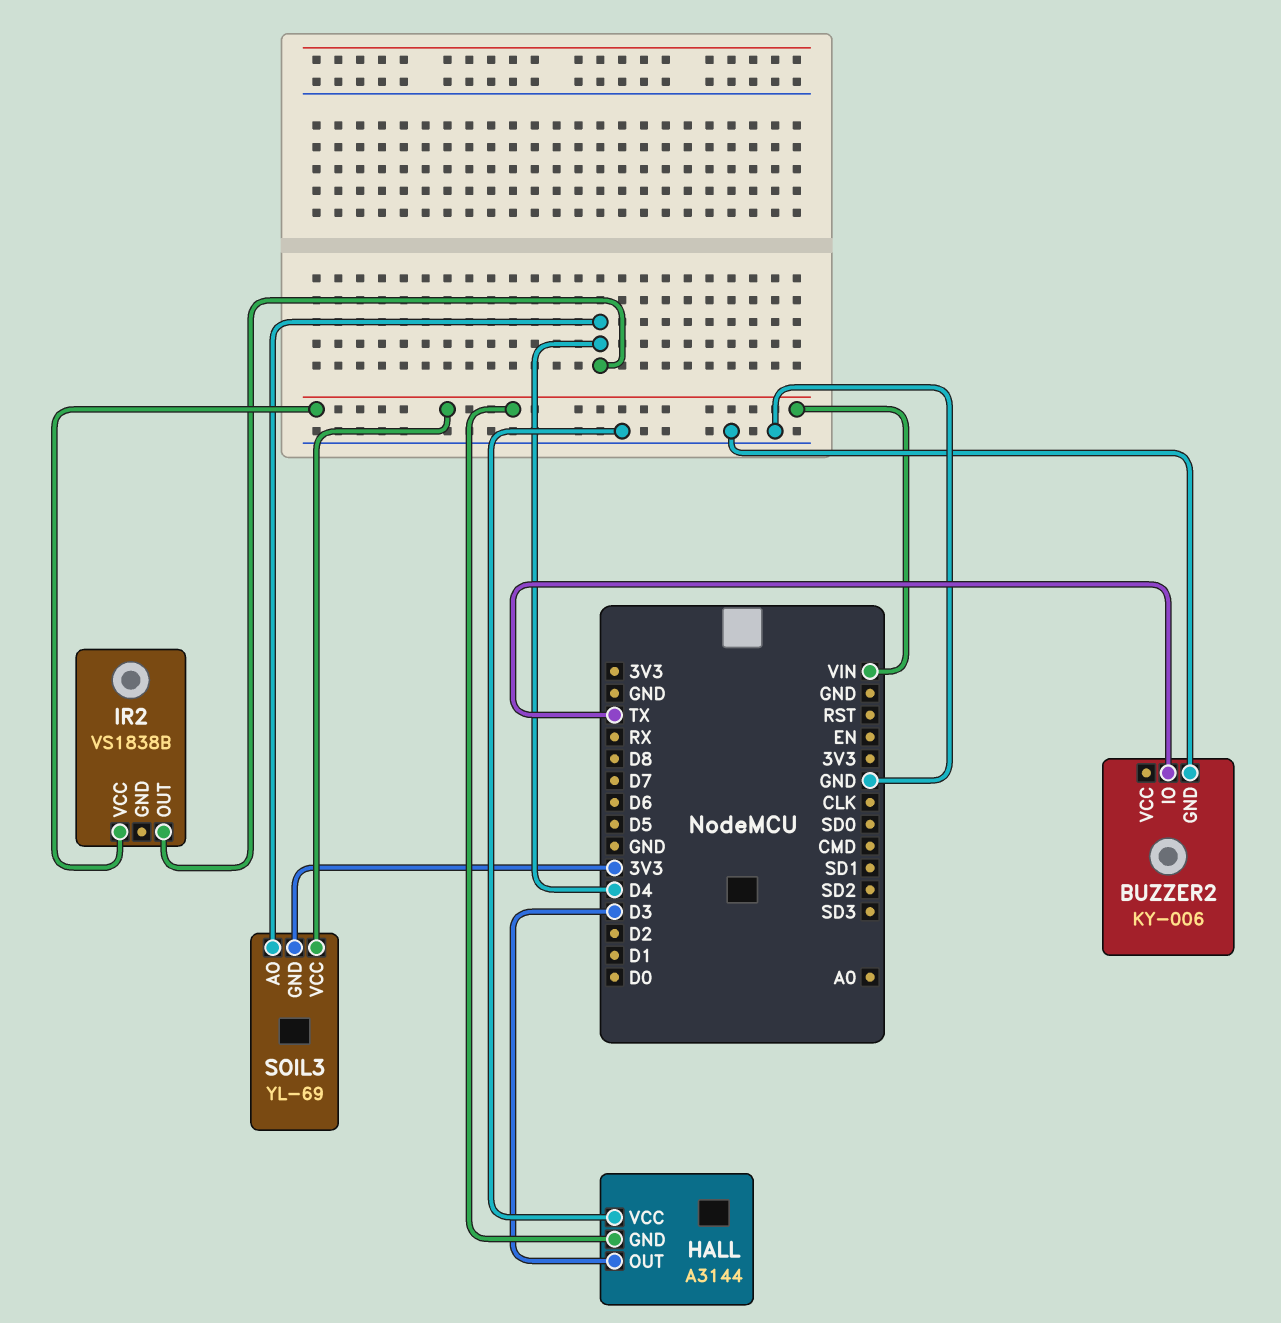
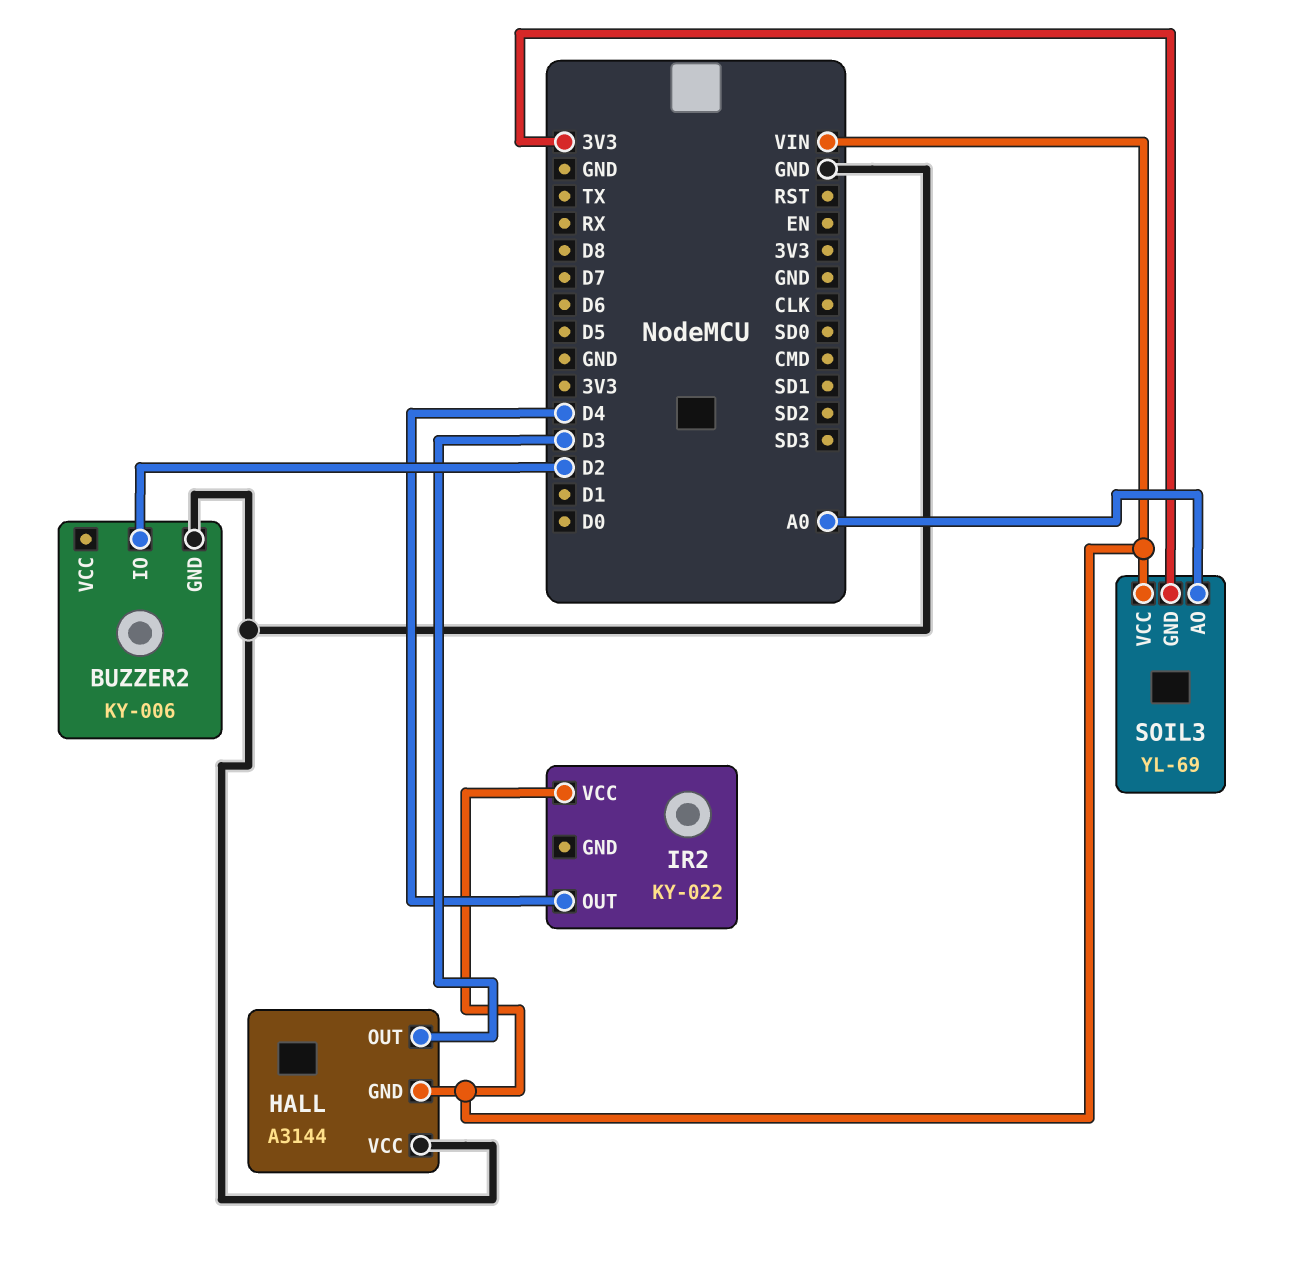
BUZZER2 pin IO: TX -> D2
IR2: VS1838B -> KY-022
SOIL3 pin AO: D4 -> A0

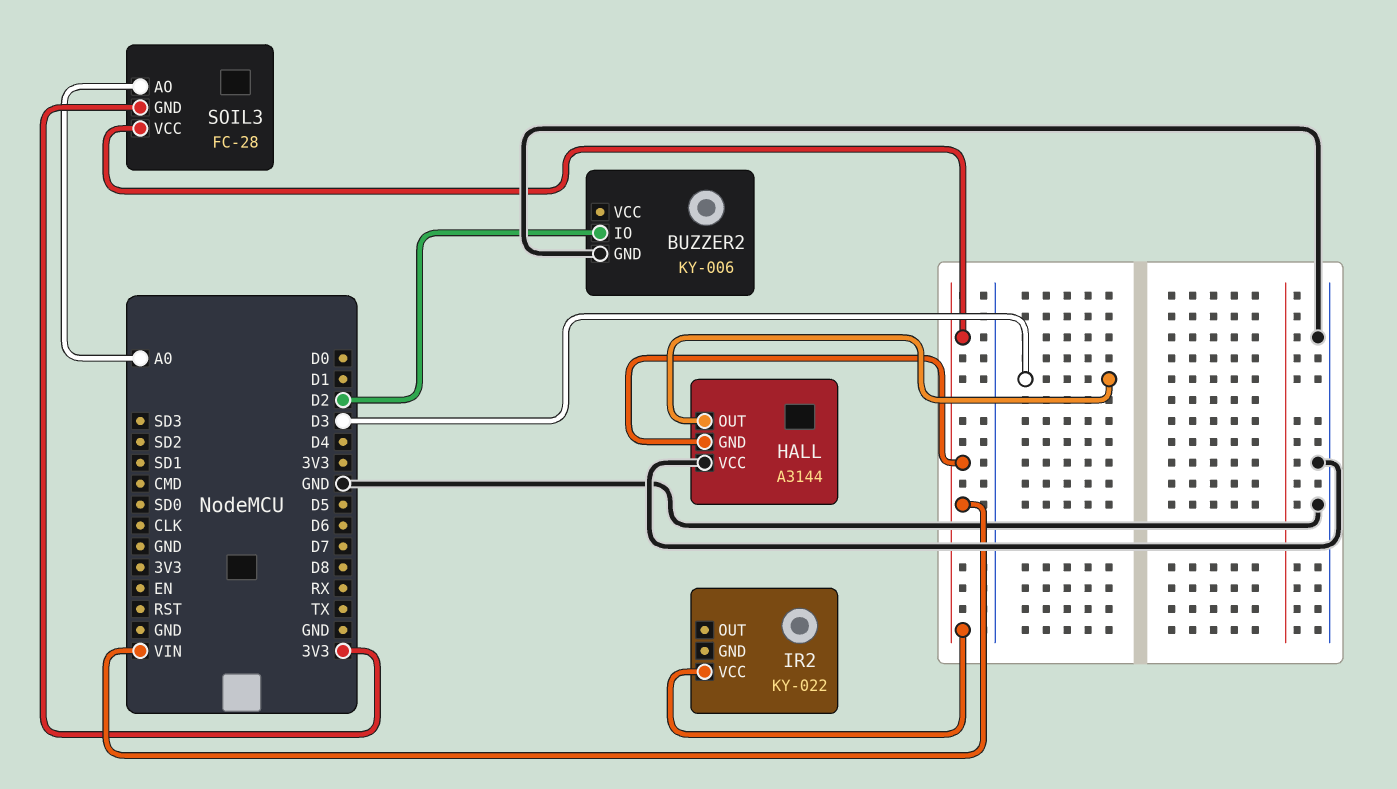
IR2 pin OUT: D4 -> none
SOIL3: YL-69 -> FC-28

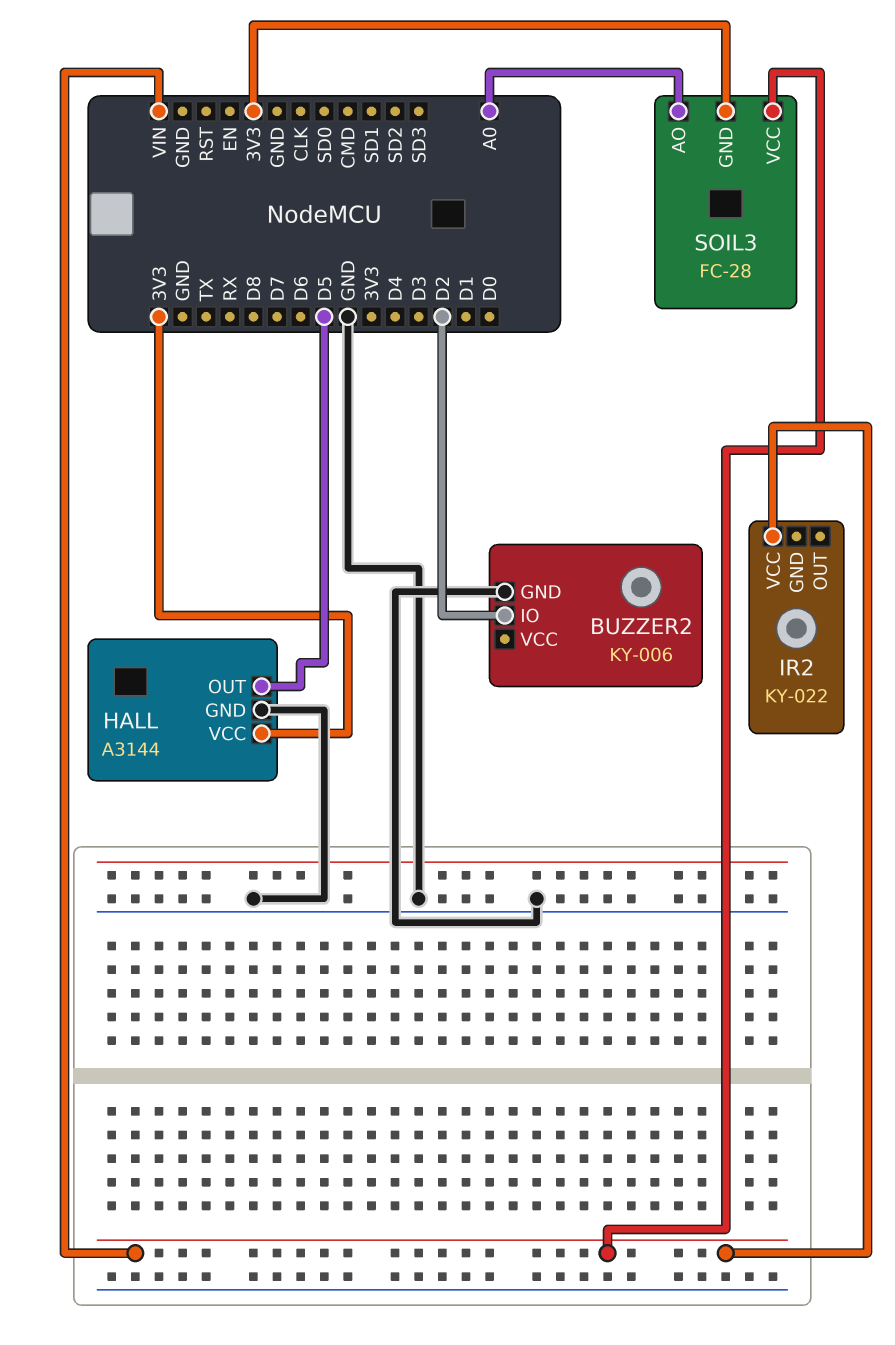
HALL pin GND: VIN -> GND
HALL pin OUT: D3 -> D5
HALL pin VCC: GND -> 3V3

